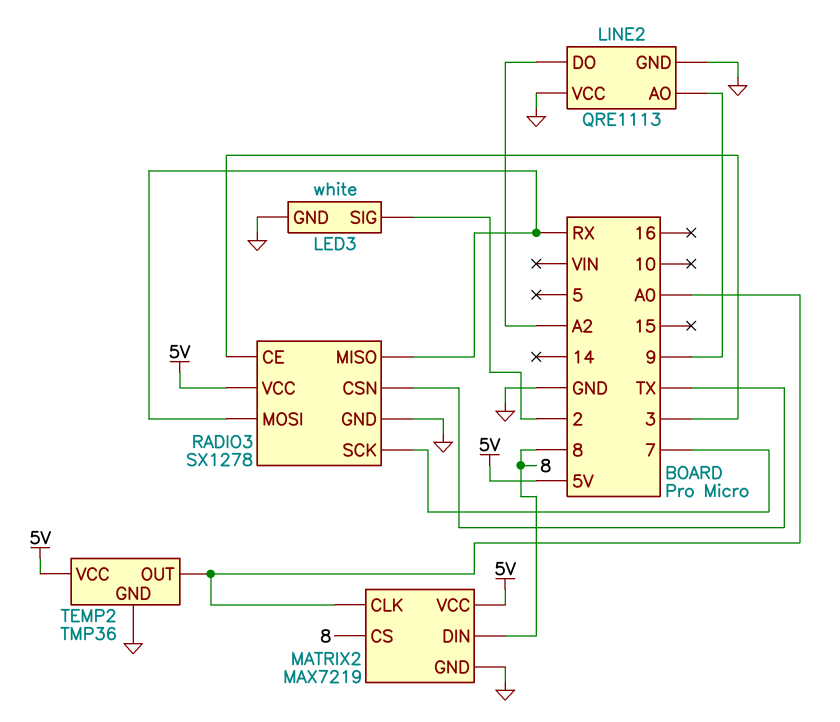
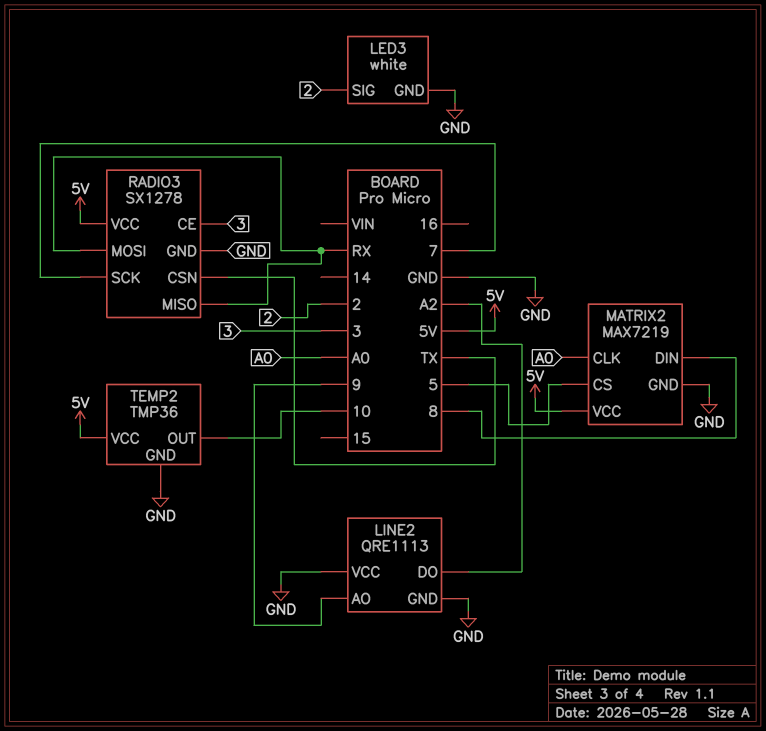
MATRIX2 pin CS: 8 -> 5
TEMP2 pin OUT: A0 -> 10

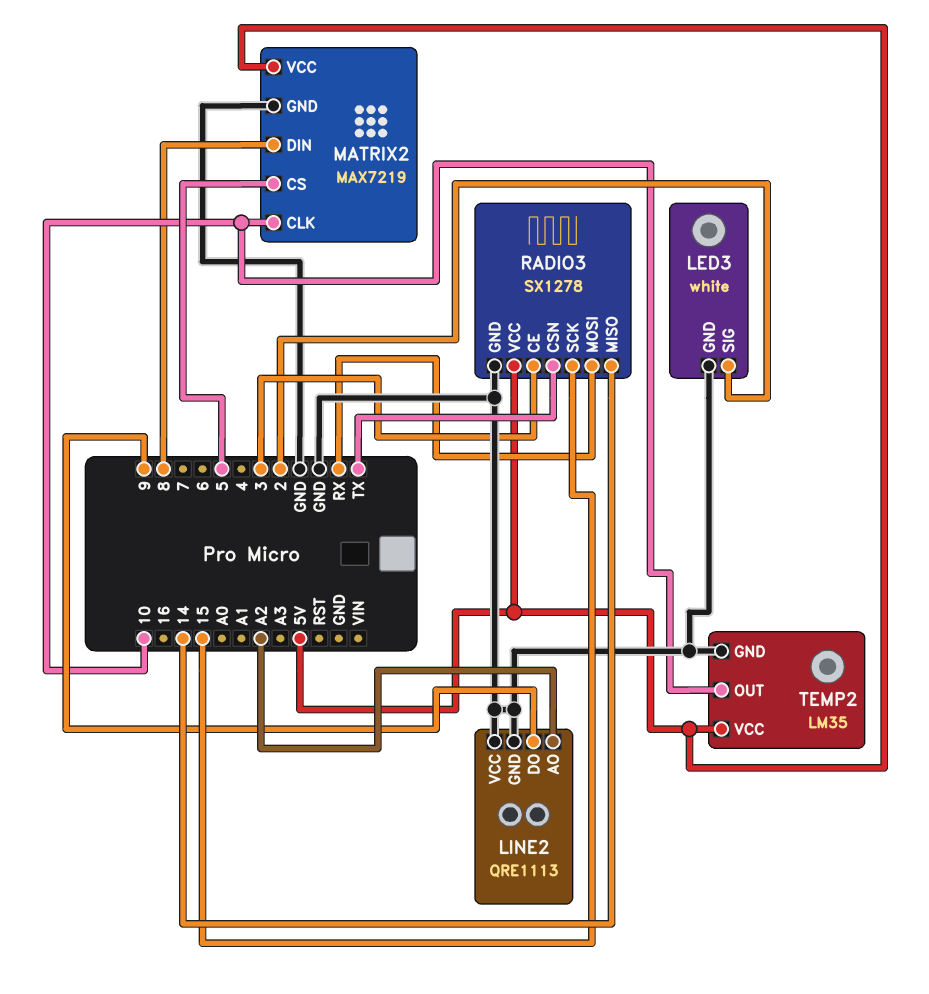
LINE2 pin AO: 9 -> A2
LINE2 pin DO: A2 -> 9
MATRIX2 pin CLK: A0 -> 10
RADIO3 pin MISO: RX -> 14
RADIO3 pin SCK: 7 -> 15
TEMP2: TMP36 -> LM35

